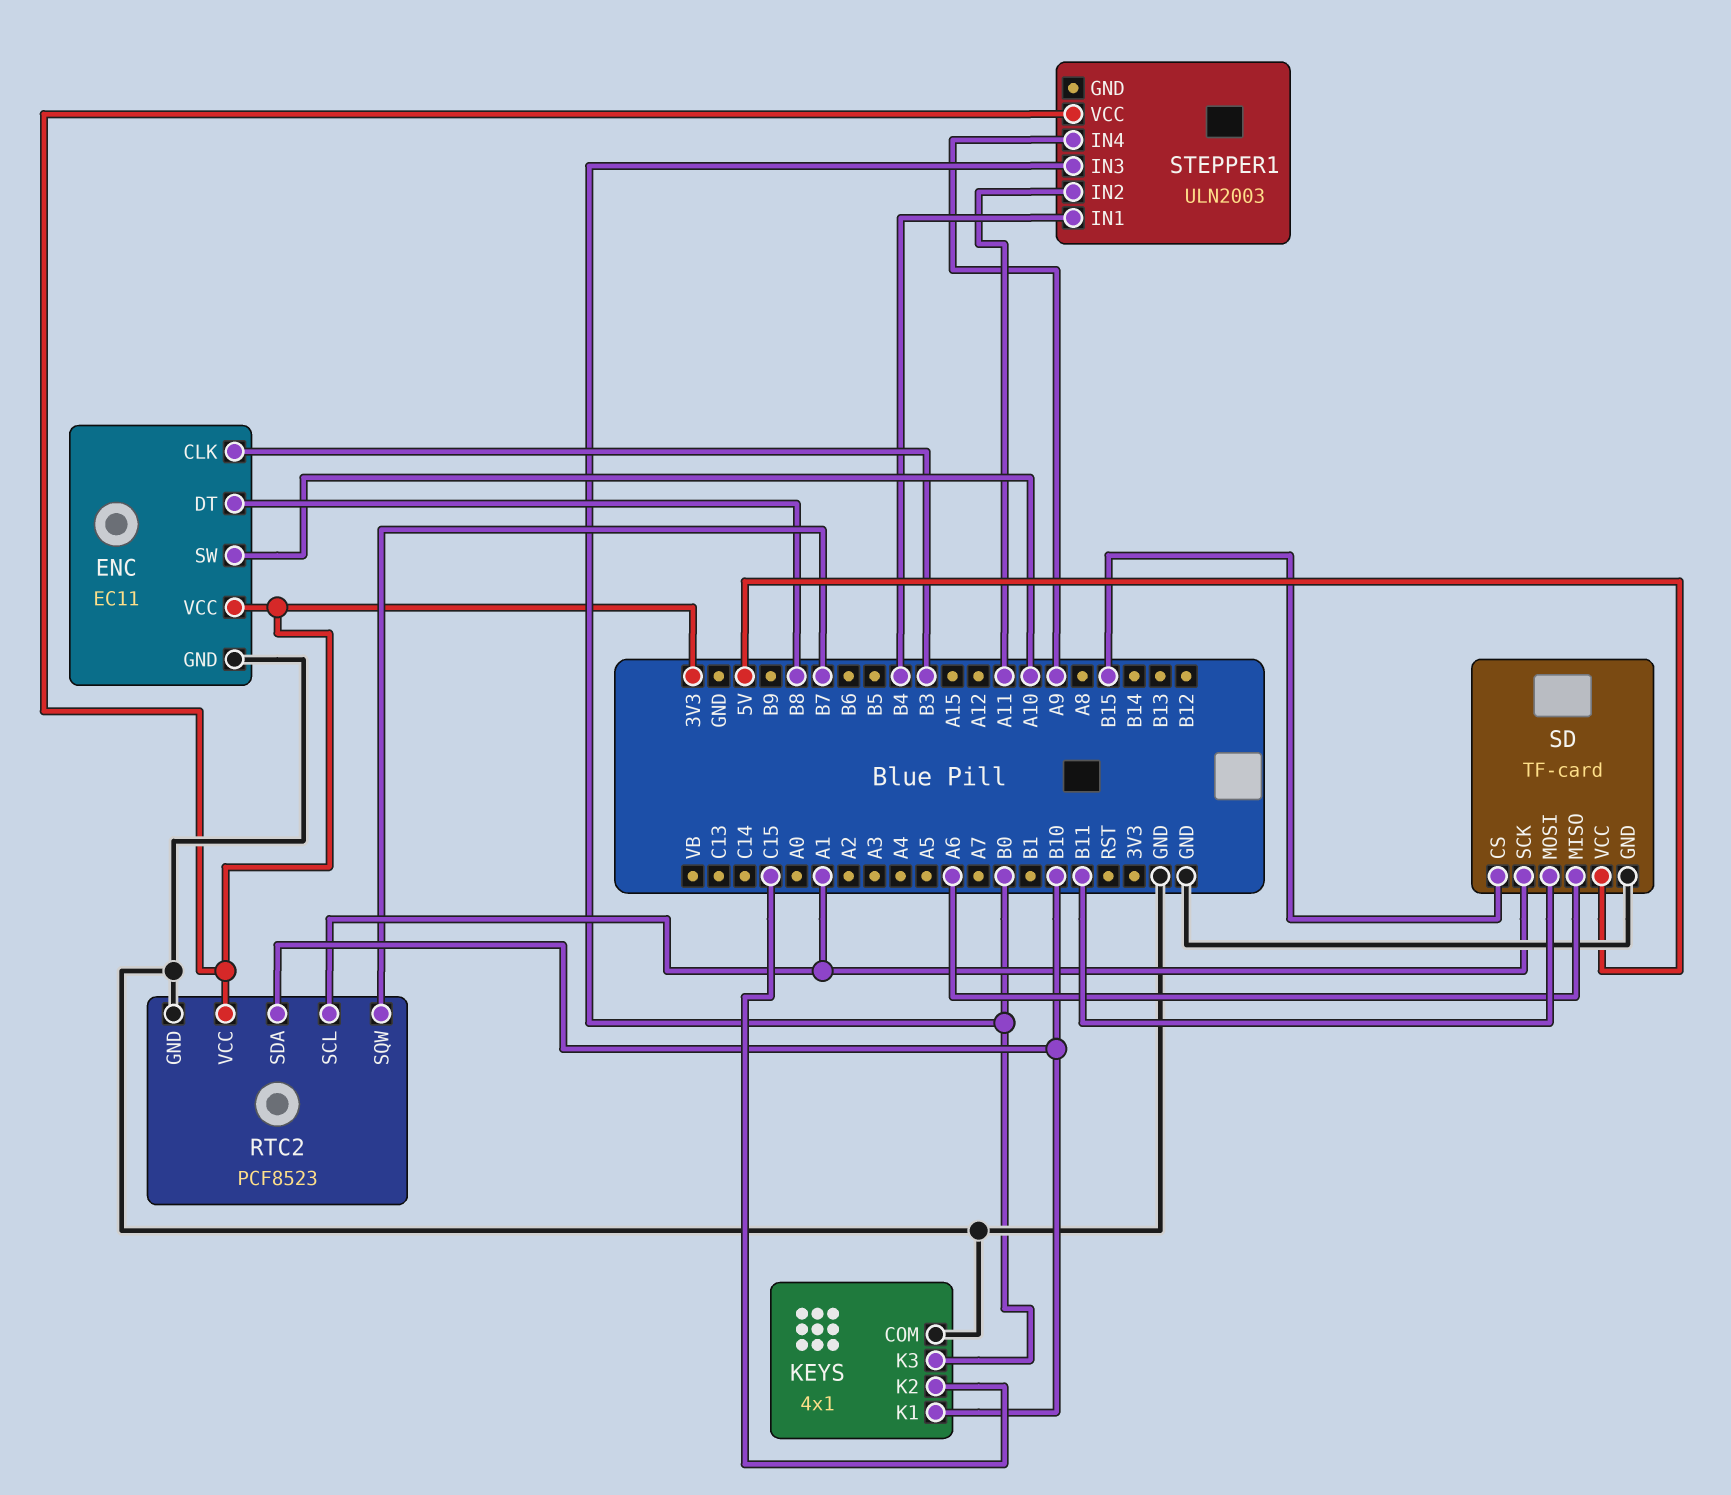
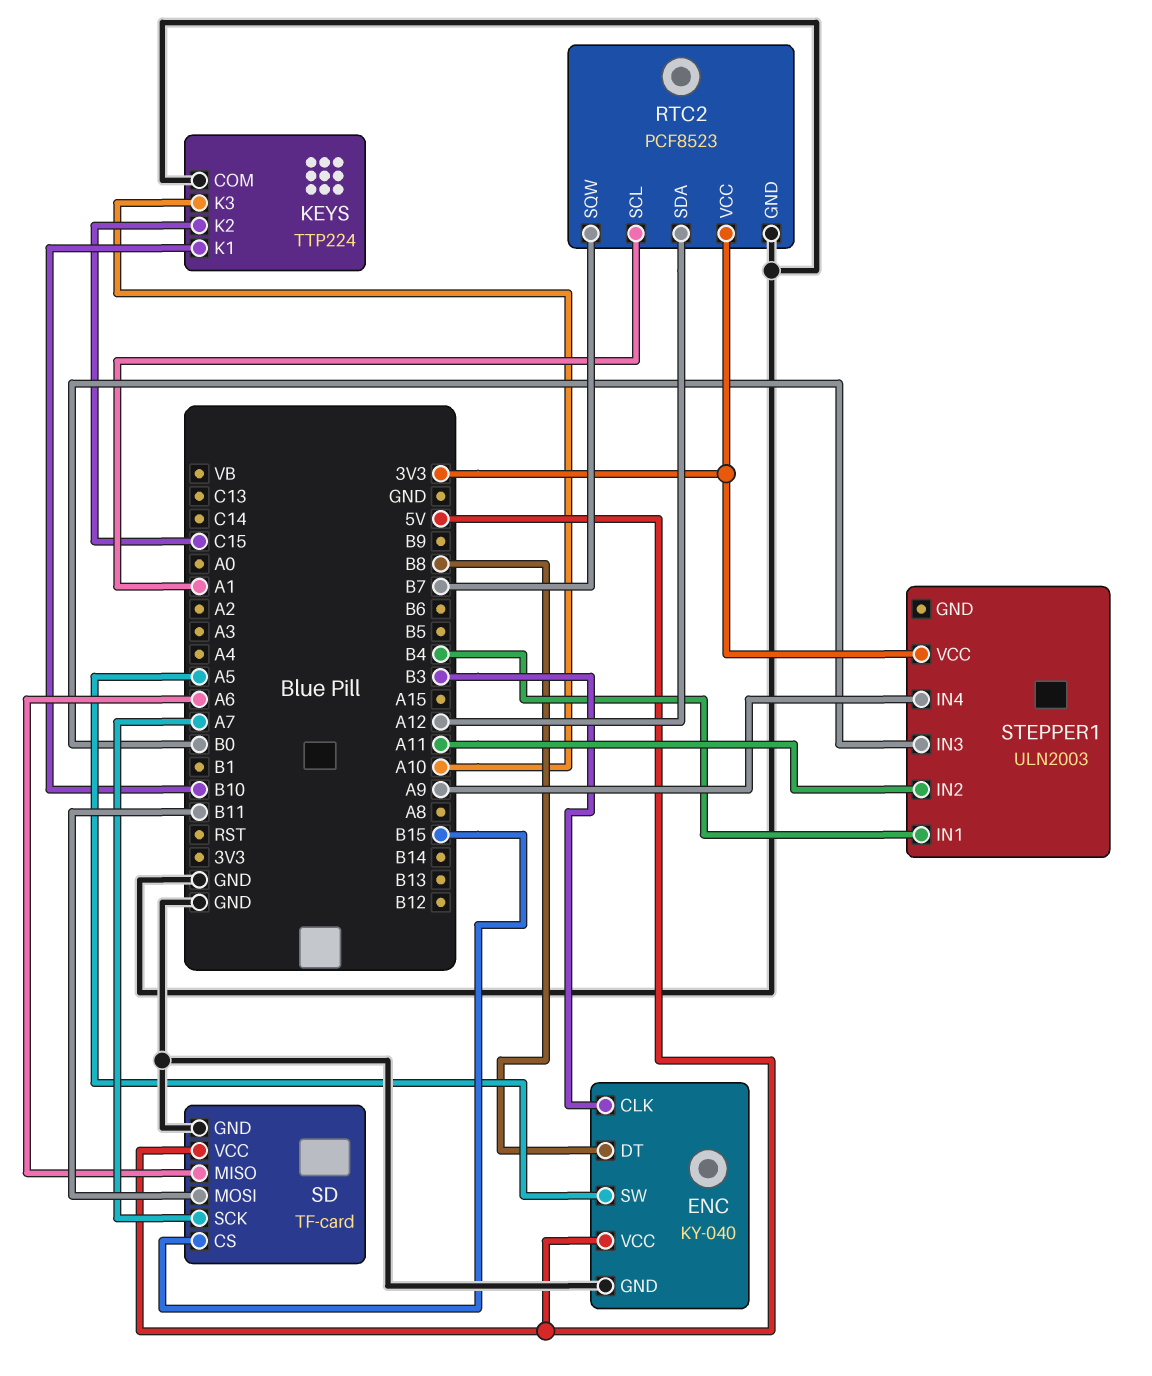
ENC: EC11 -> KY-040
ENC pin SW: A10 -> A5
ENC pin VCC: 3V3 -> 5V
KEYS: 4x1 -> TTP224
KEYS pin K3: B0 -> A10
RTC2 pin SDA: B10 -> A12
SD pin SCK: A1 -> A7

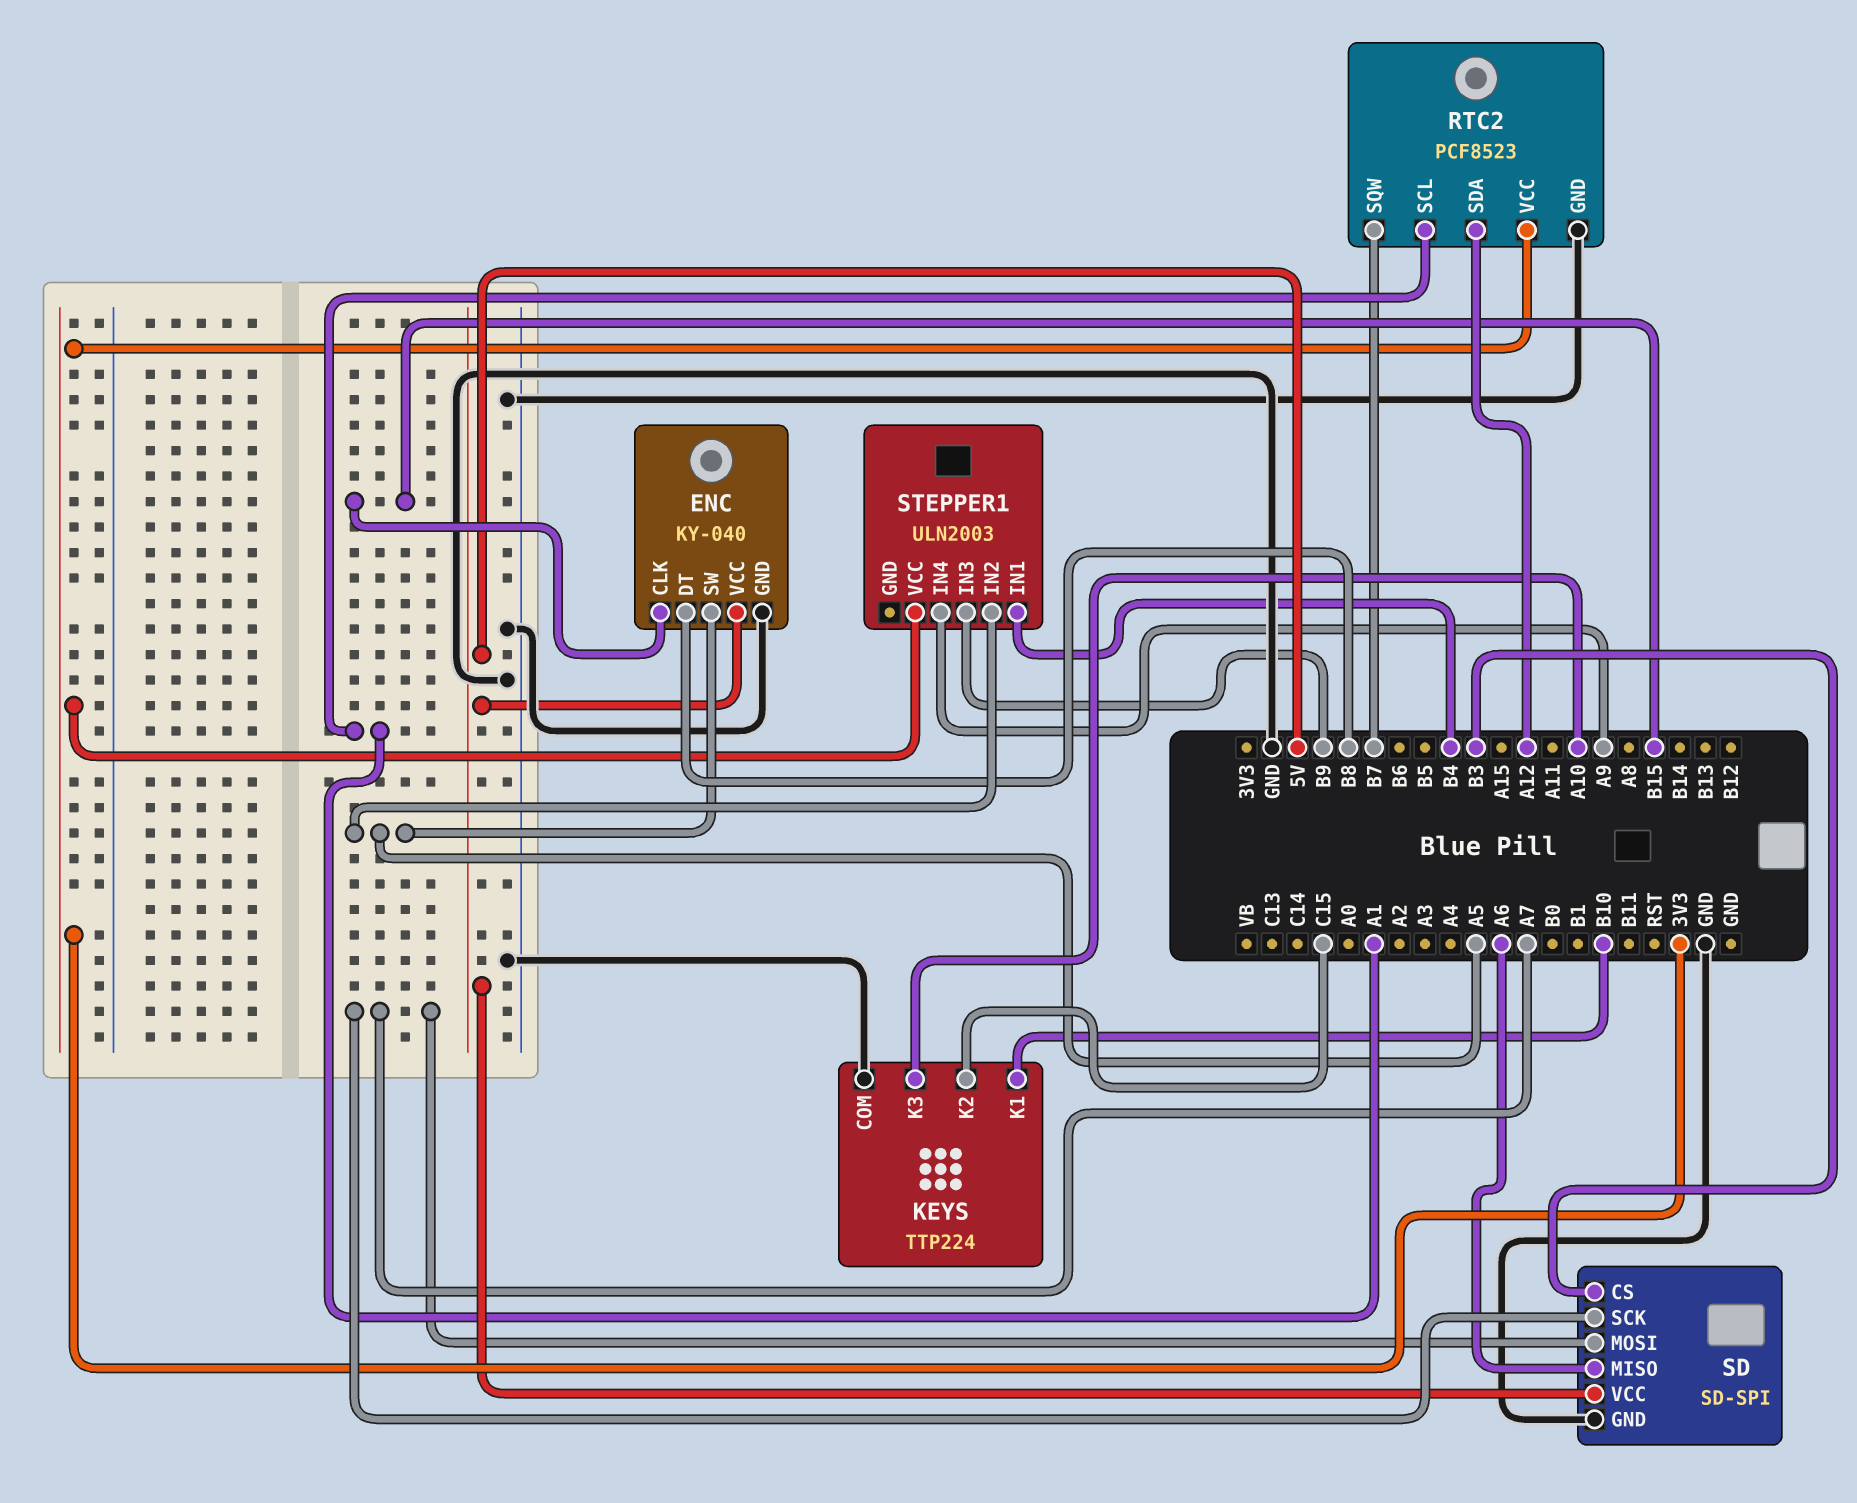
ENC pin CLK: B3 -> B15
SD: TF-card -> SD-SPI
SD pin CS: B15 -> B3
SD pin MOSI: B11 -> A7
STEPPER1 pin IN2: A11 -> A5
STEPPER1 pin IN3: B0 -> B9

